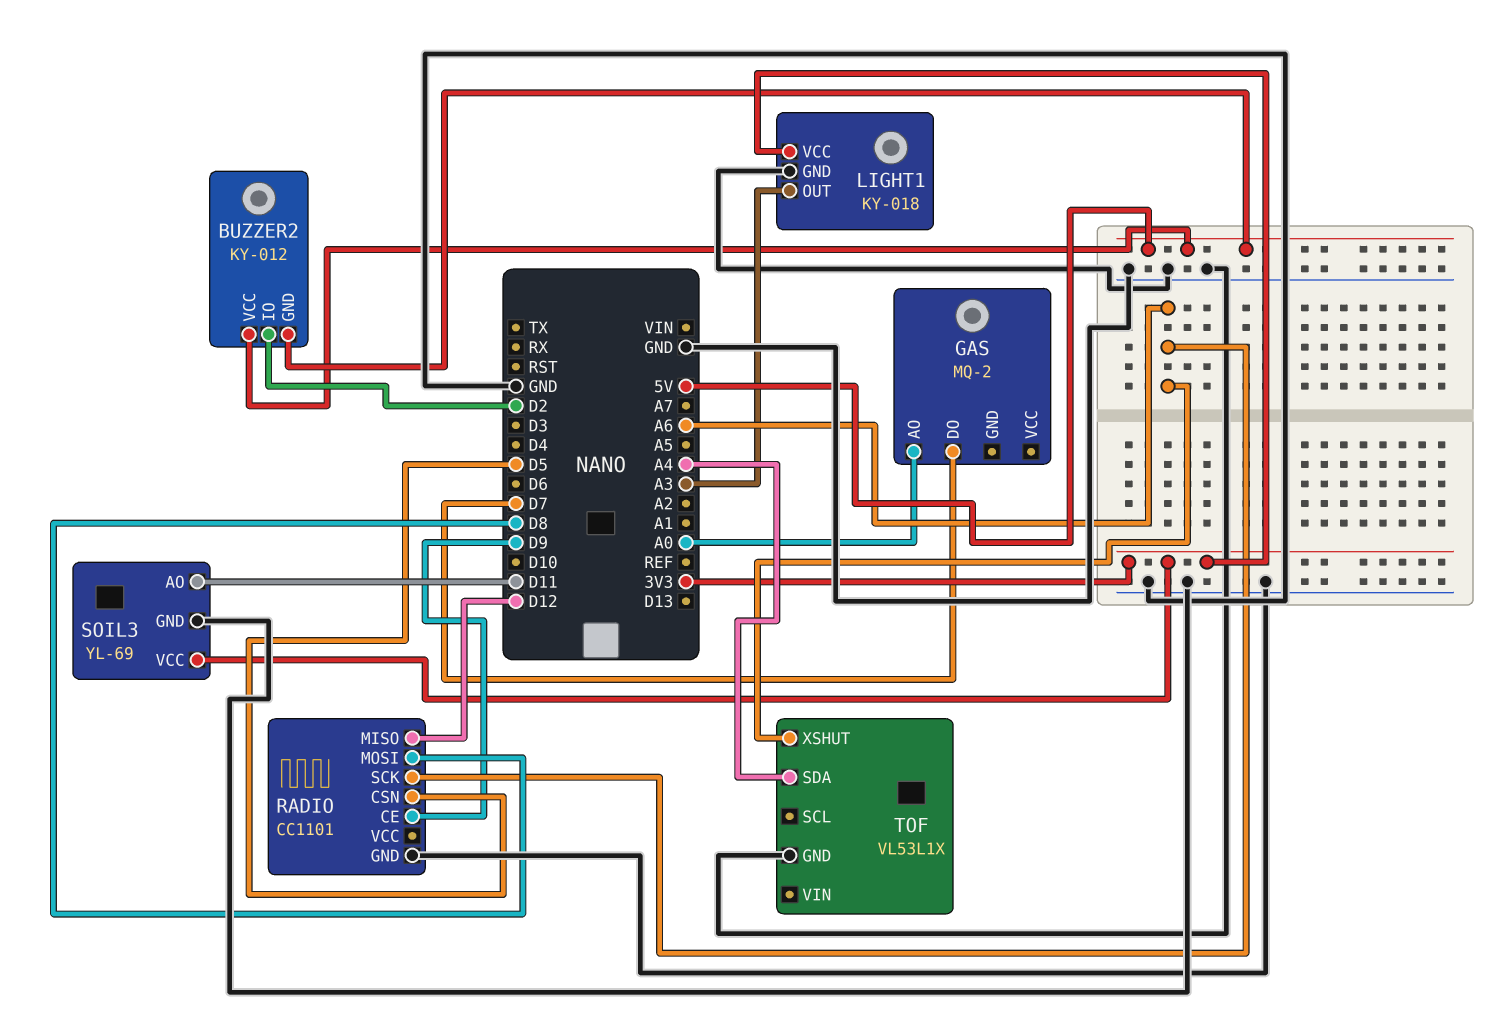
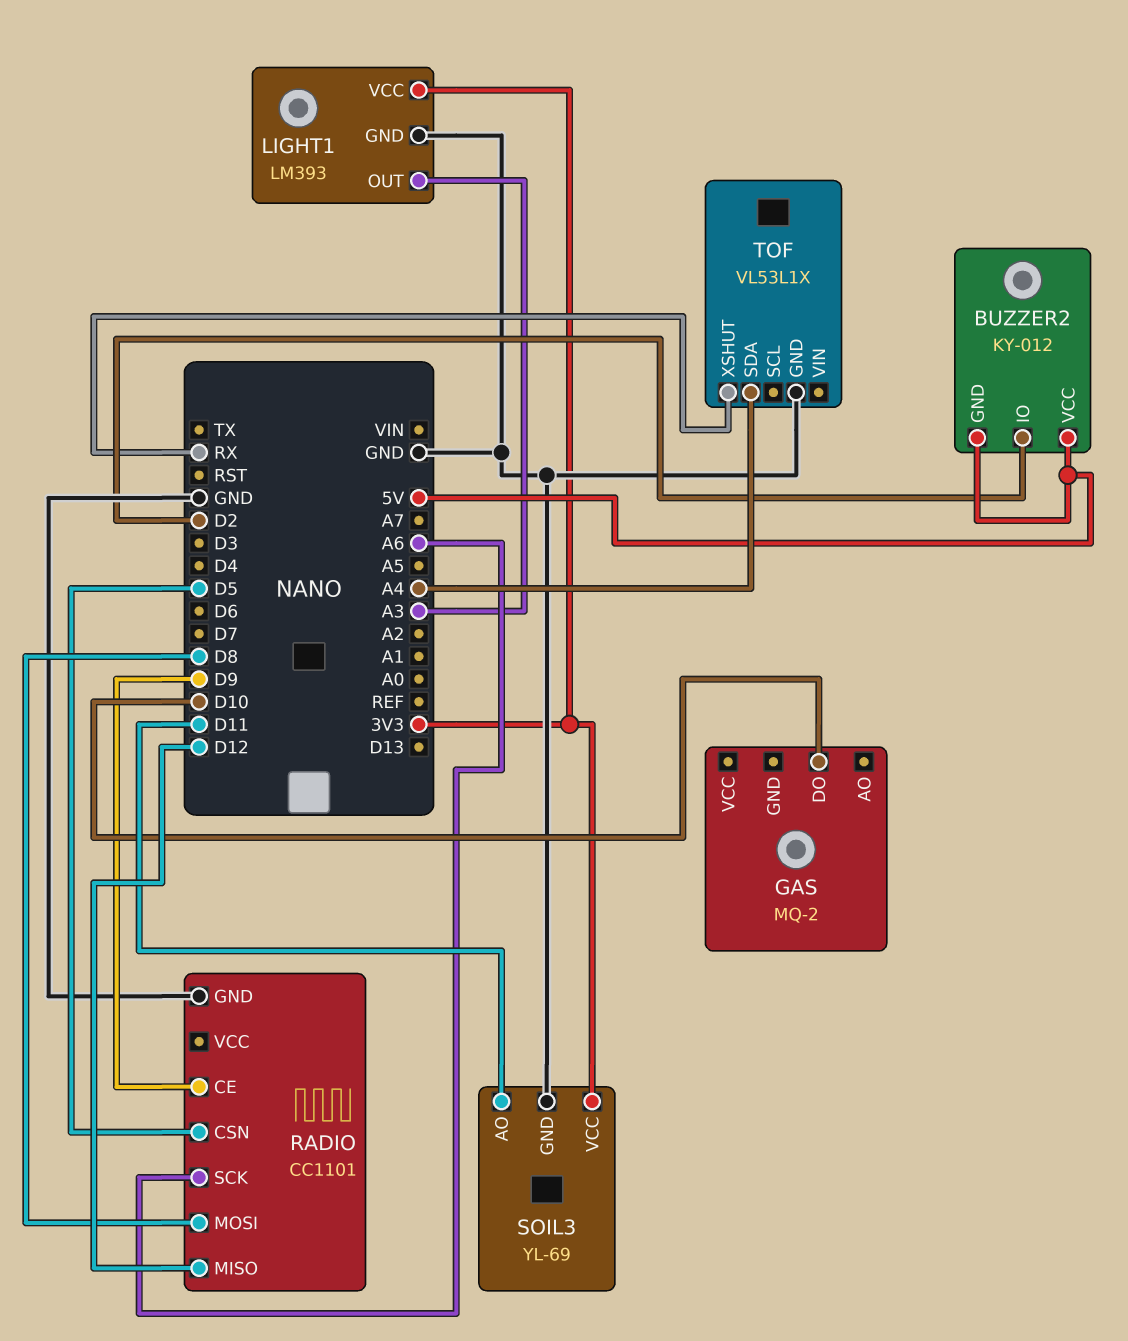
GAS pin AO: A0 -> none
GAS pin DO: D7 -> D10
LIGHT1: KY-018 -> LM393
TOF pin XSHUT: A6 -> RX

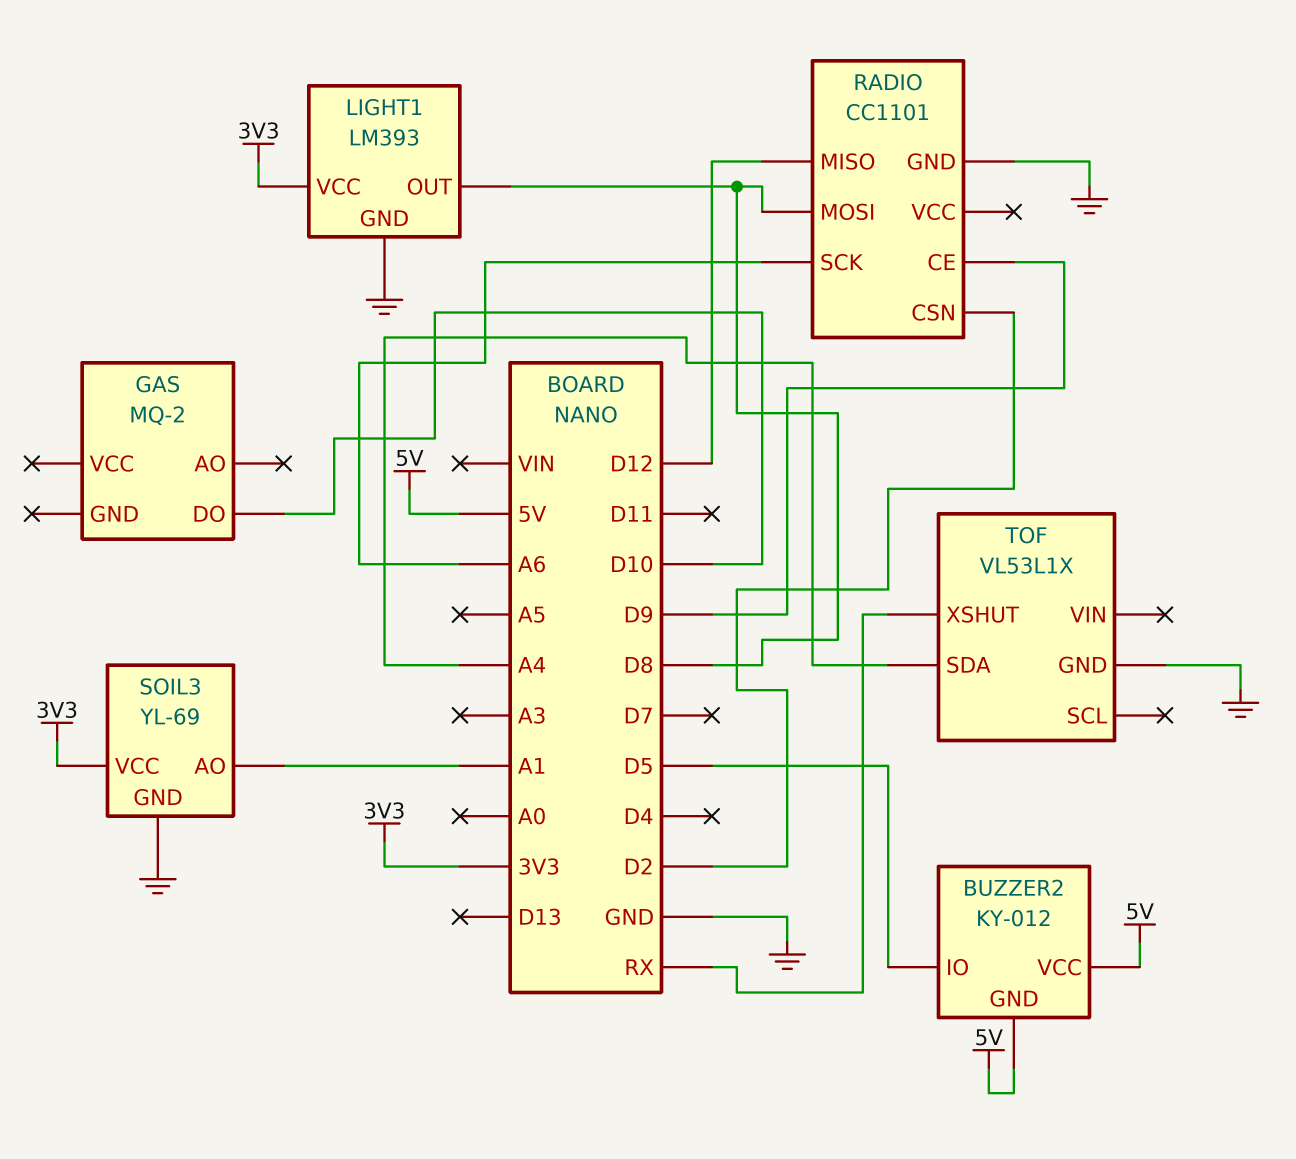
BUZZER2 pin IO: D2 -> D5
LIGHT1 pin OUT: A3 -> D8
RADIO pin CSN: D5 -> D2
SOIL3 pin AO: D11 -> A1

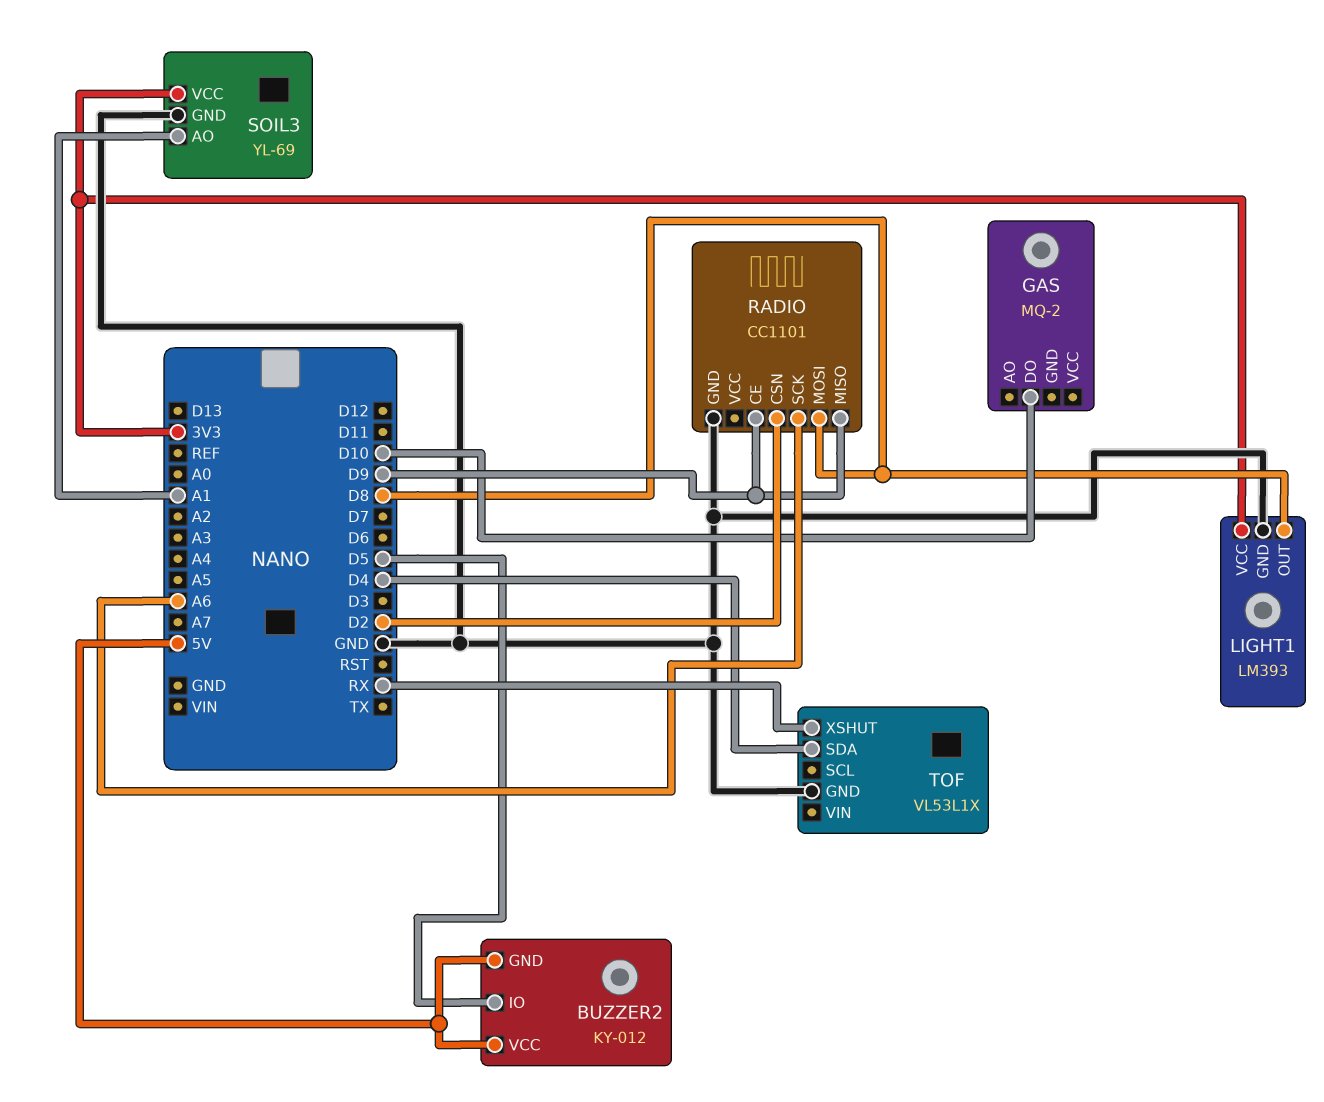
RADIO pin MISO: D12 -> D9
TOF pin SDA: A4 -> D4

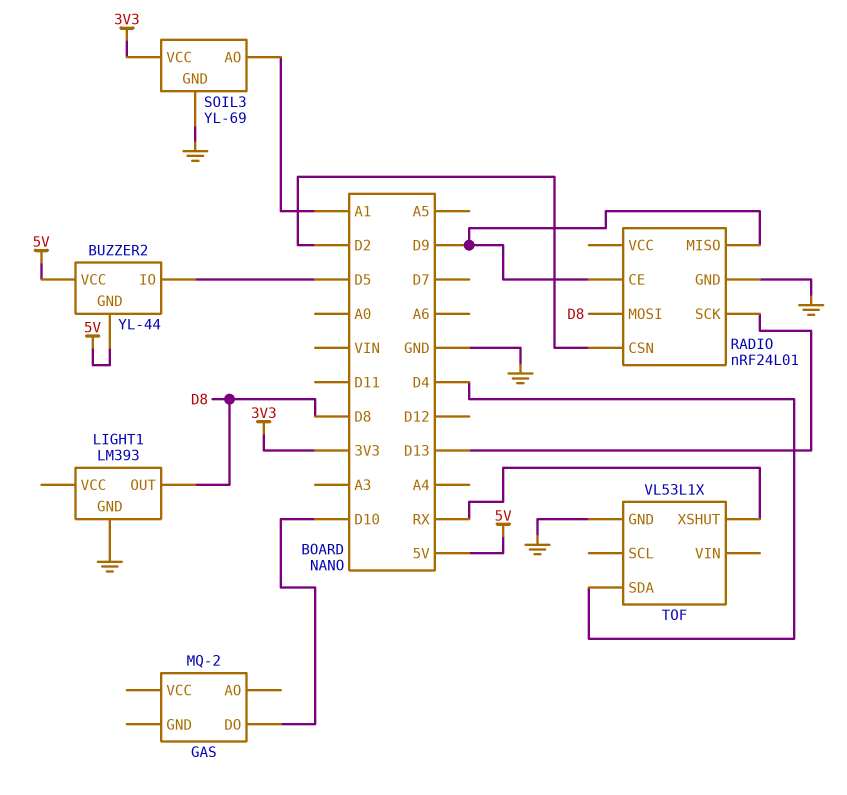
BUZZER2: KY-012 -> YL-44
LIGHT1 pin VCC: 3V3 -> none
RADIO: CC1101 -> nRF24L01
RADIO pin SCK: A6 -> D13

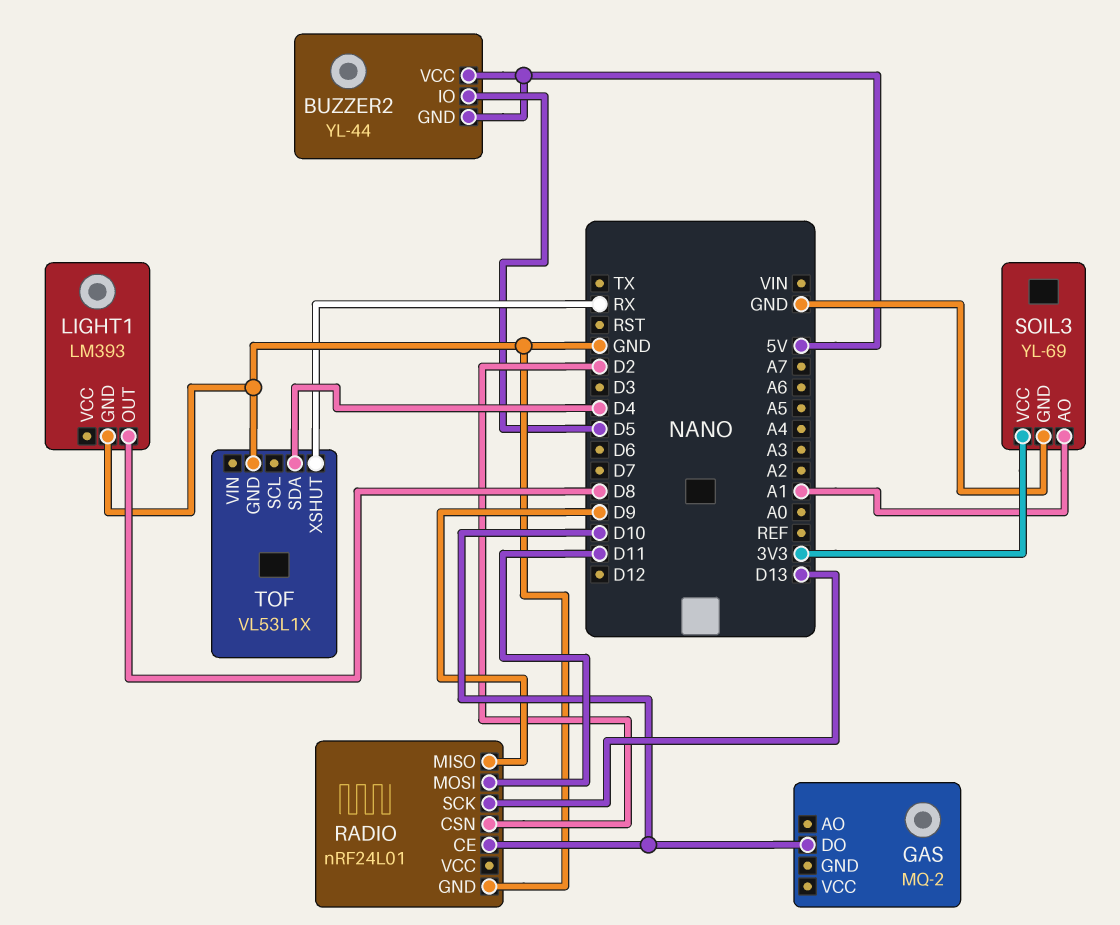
RADIO pin CE: D9 -> D10
RADIO pin MOSI: D8 -> D11

